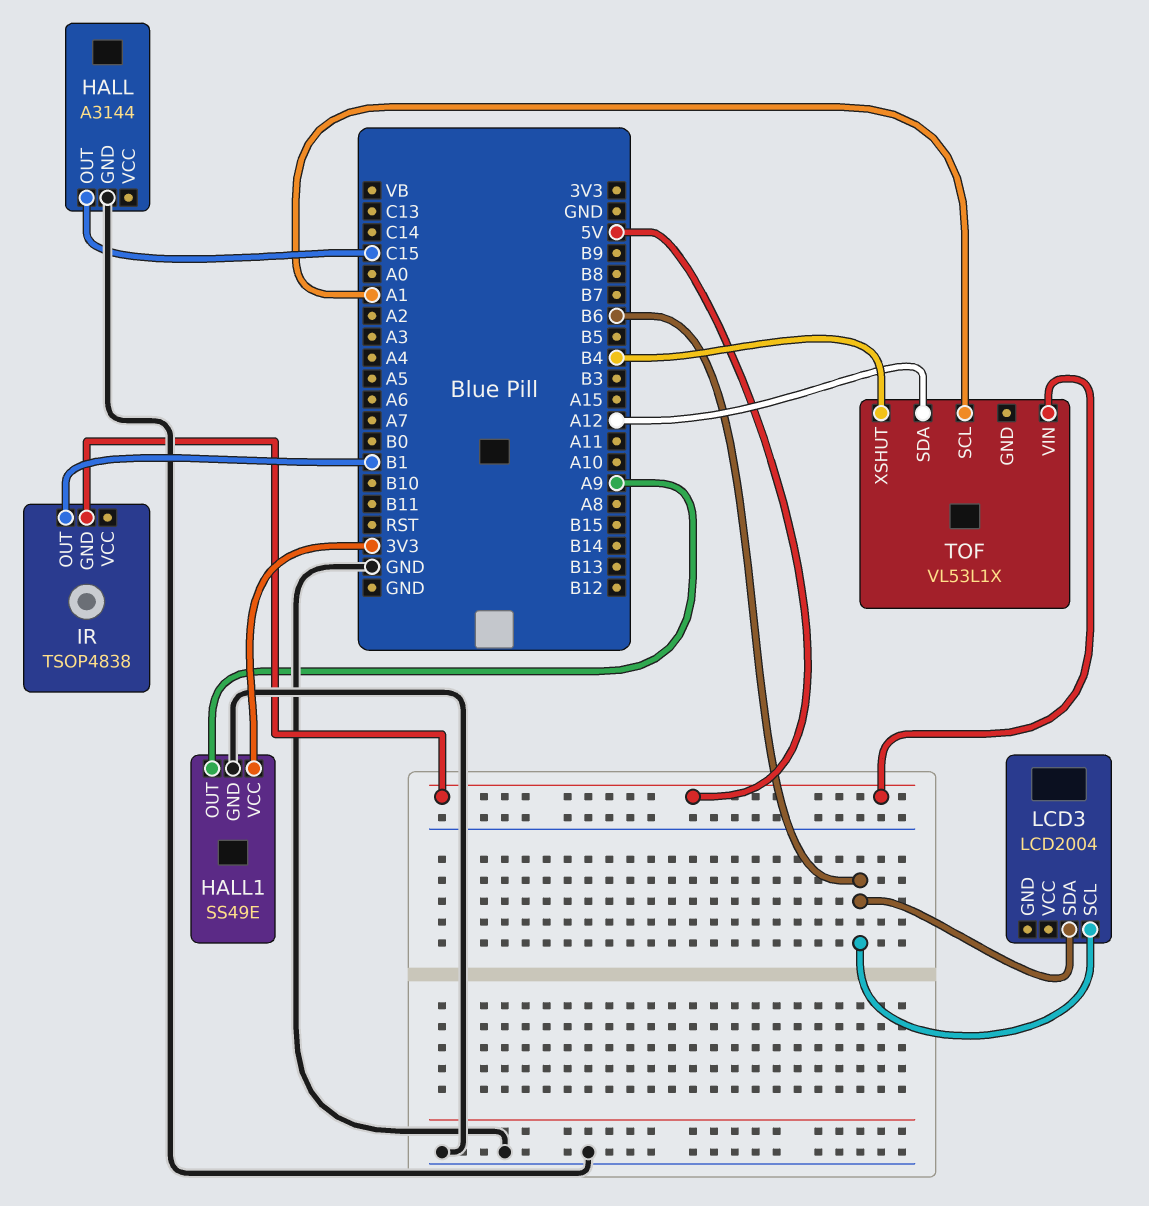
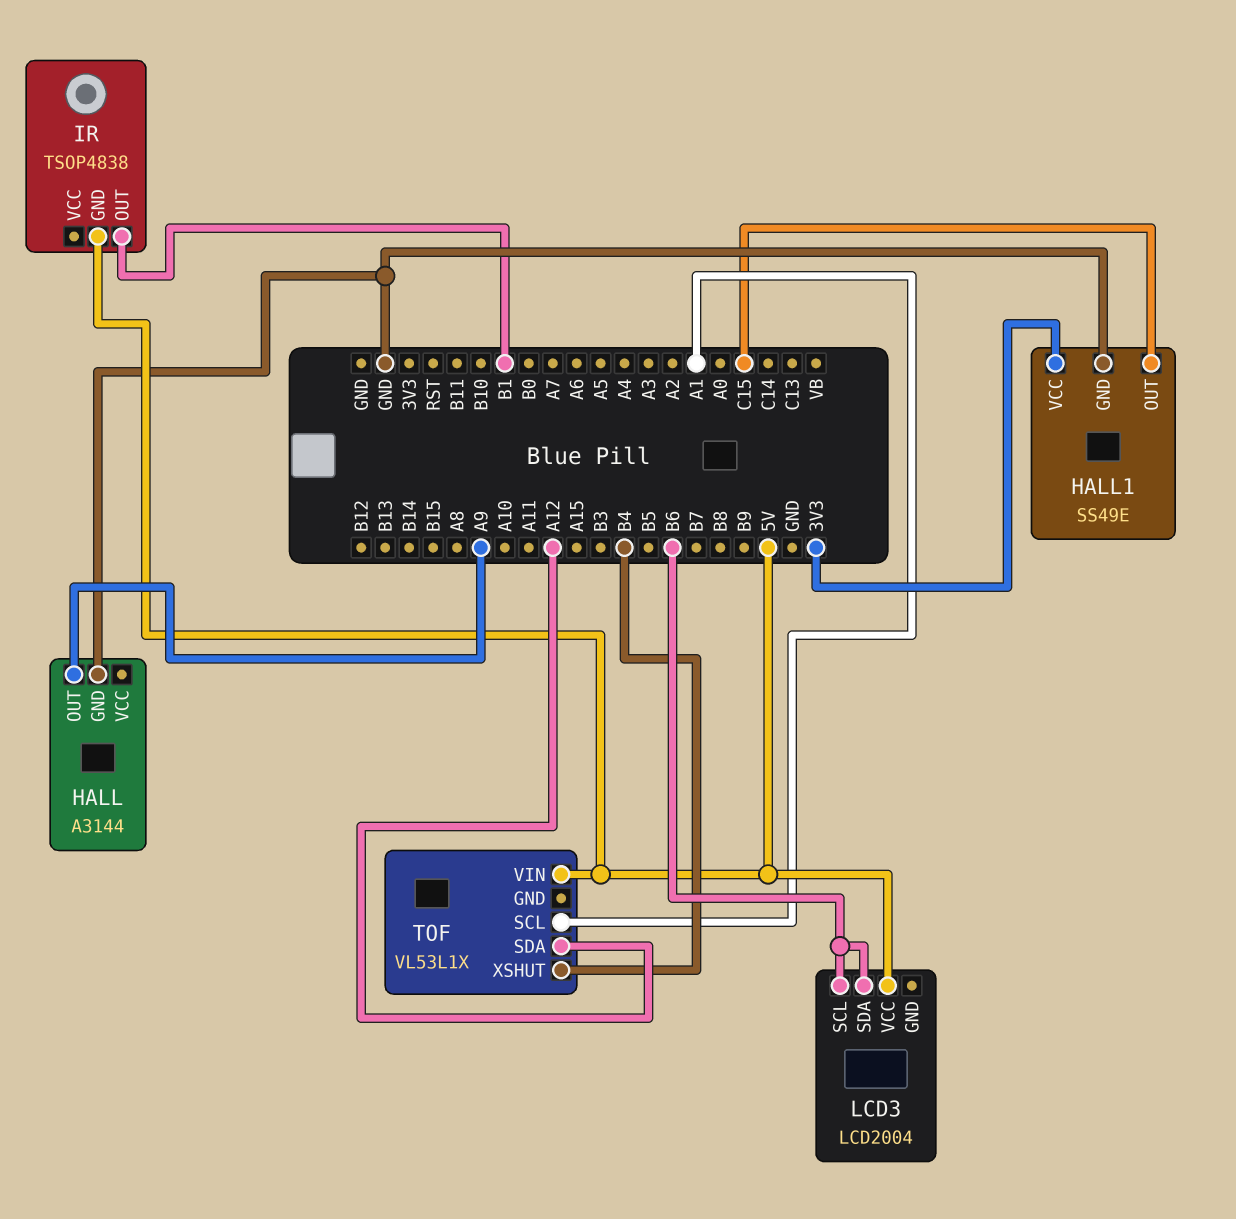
HALL pin OUT: C15 -> A9
HALL1 pin OUT: A9 -> C15
LCD3 pin VCC: none -> 5V

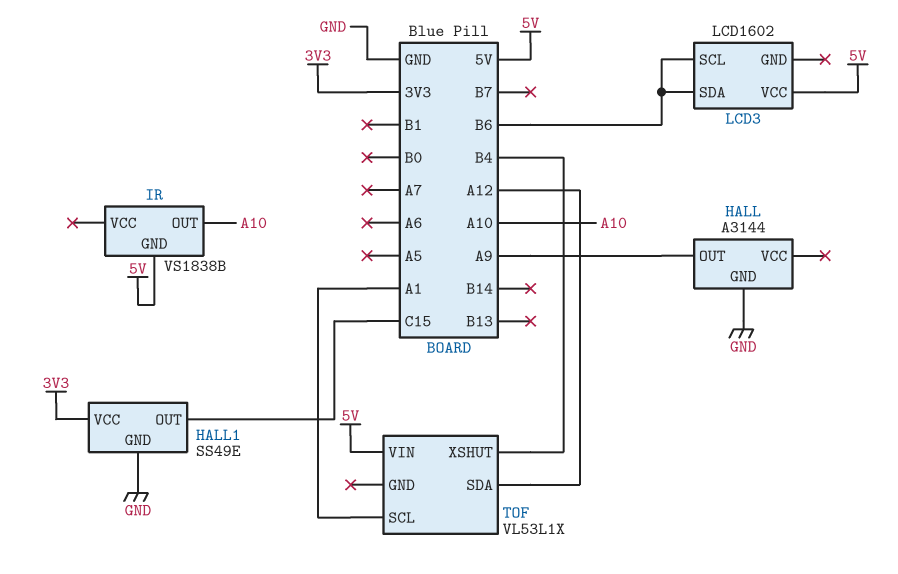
IR: TSOP4838 -> VS1838B
IR pin OUT: B1 -> A10
LCD3: LCD2004 -> LCD1602

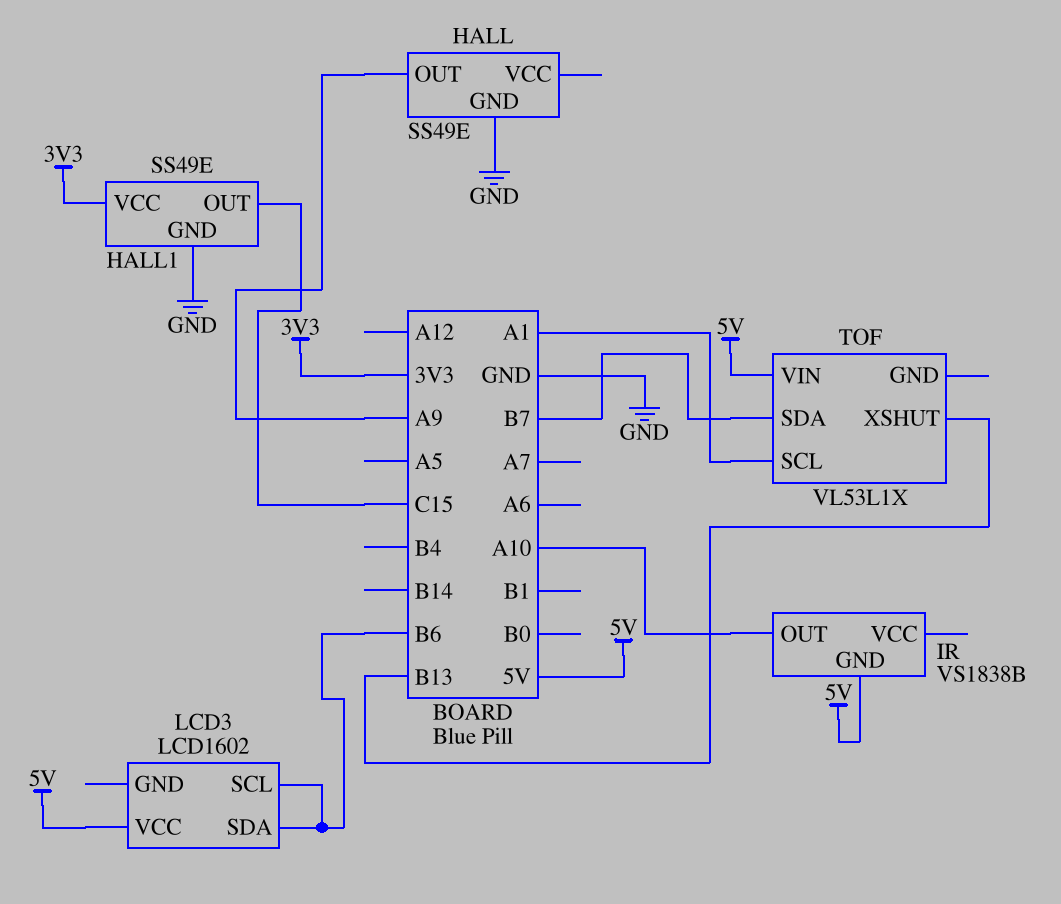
HALL: A3144 -> SS49E
TOF pin SDA: A12 -> B7
TOF pin XSHUT: B4 -> B13

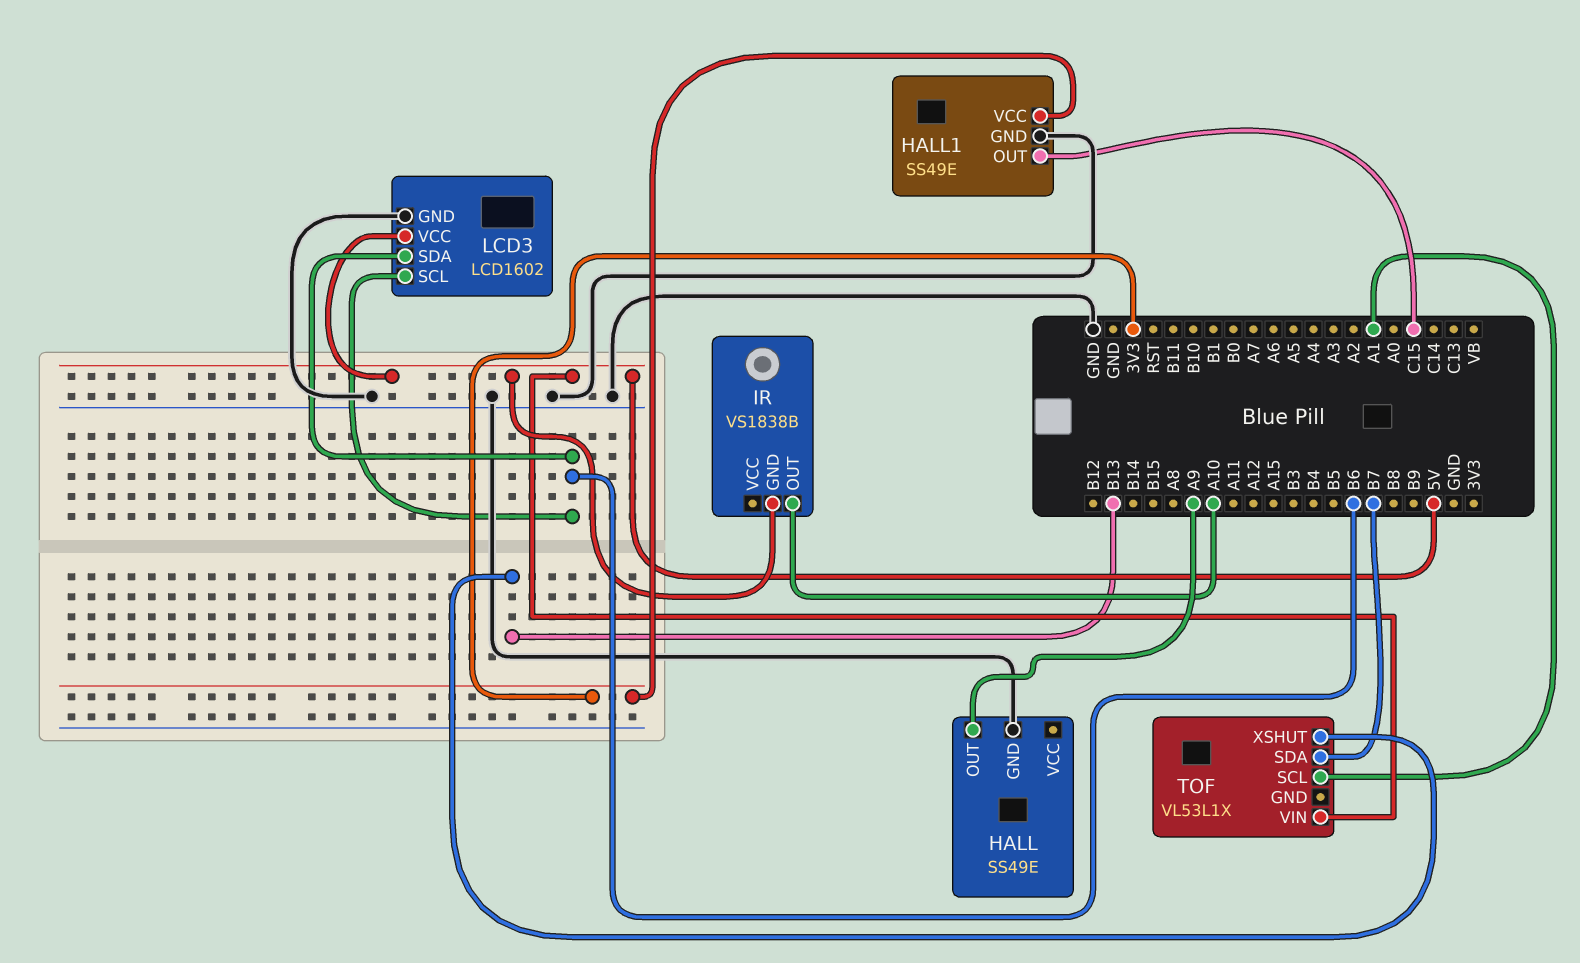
LCD3 pin GND: none -> GND

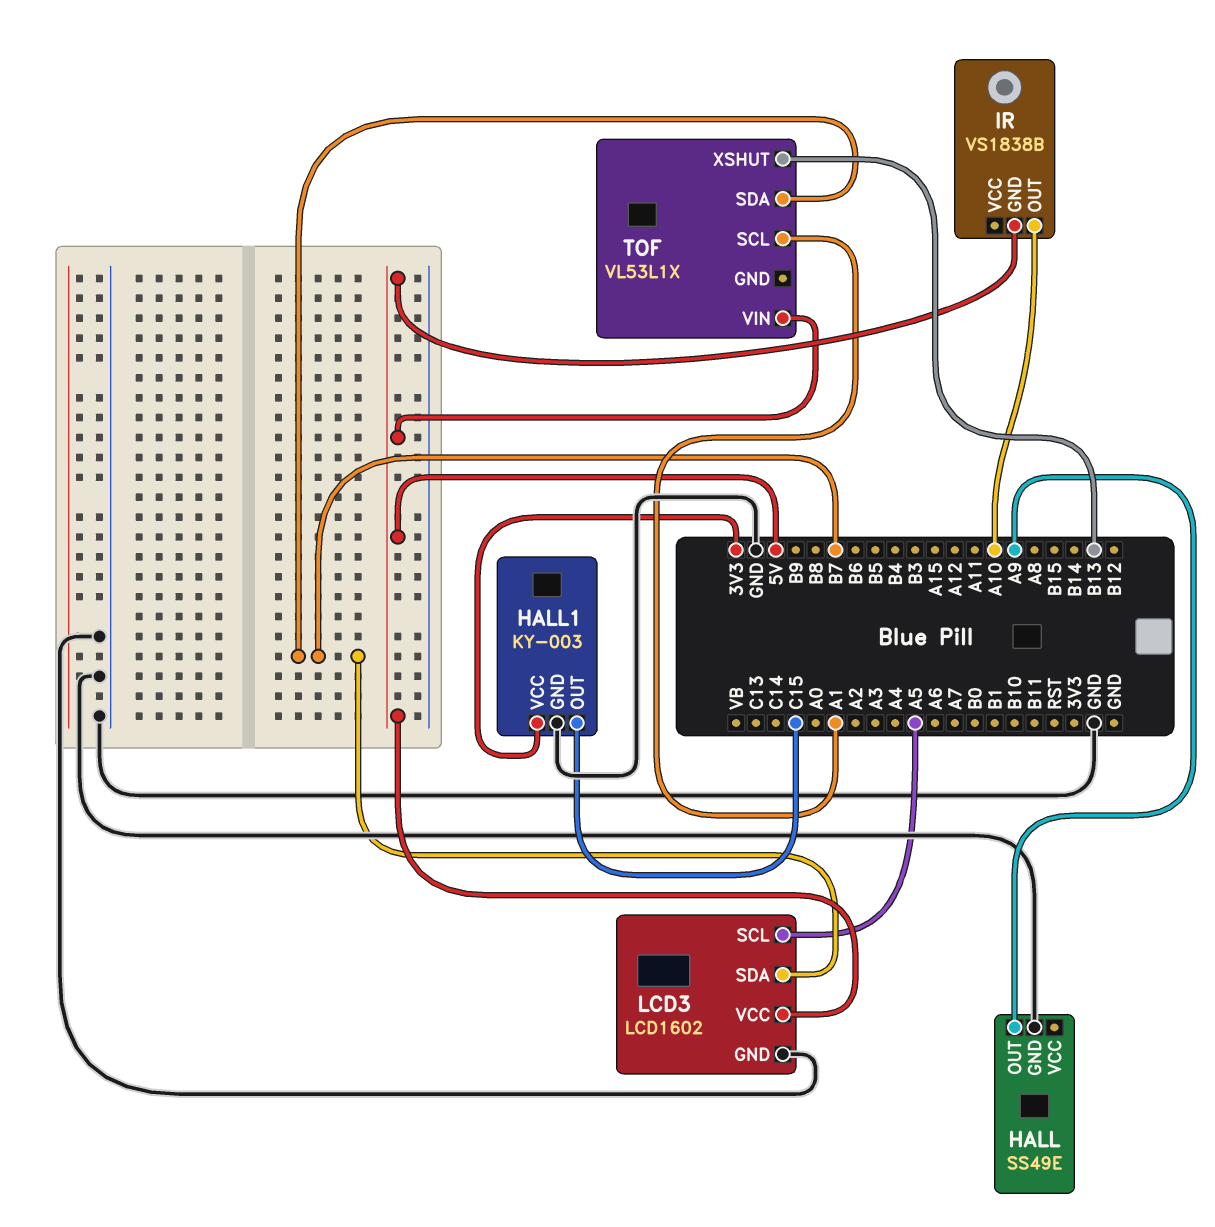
HALL1: SS49E -> KY-003
LCD3 pin SCL: B6 -> A5
LCD3 pin SDA: B6 -> B7

